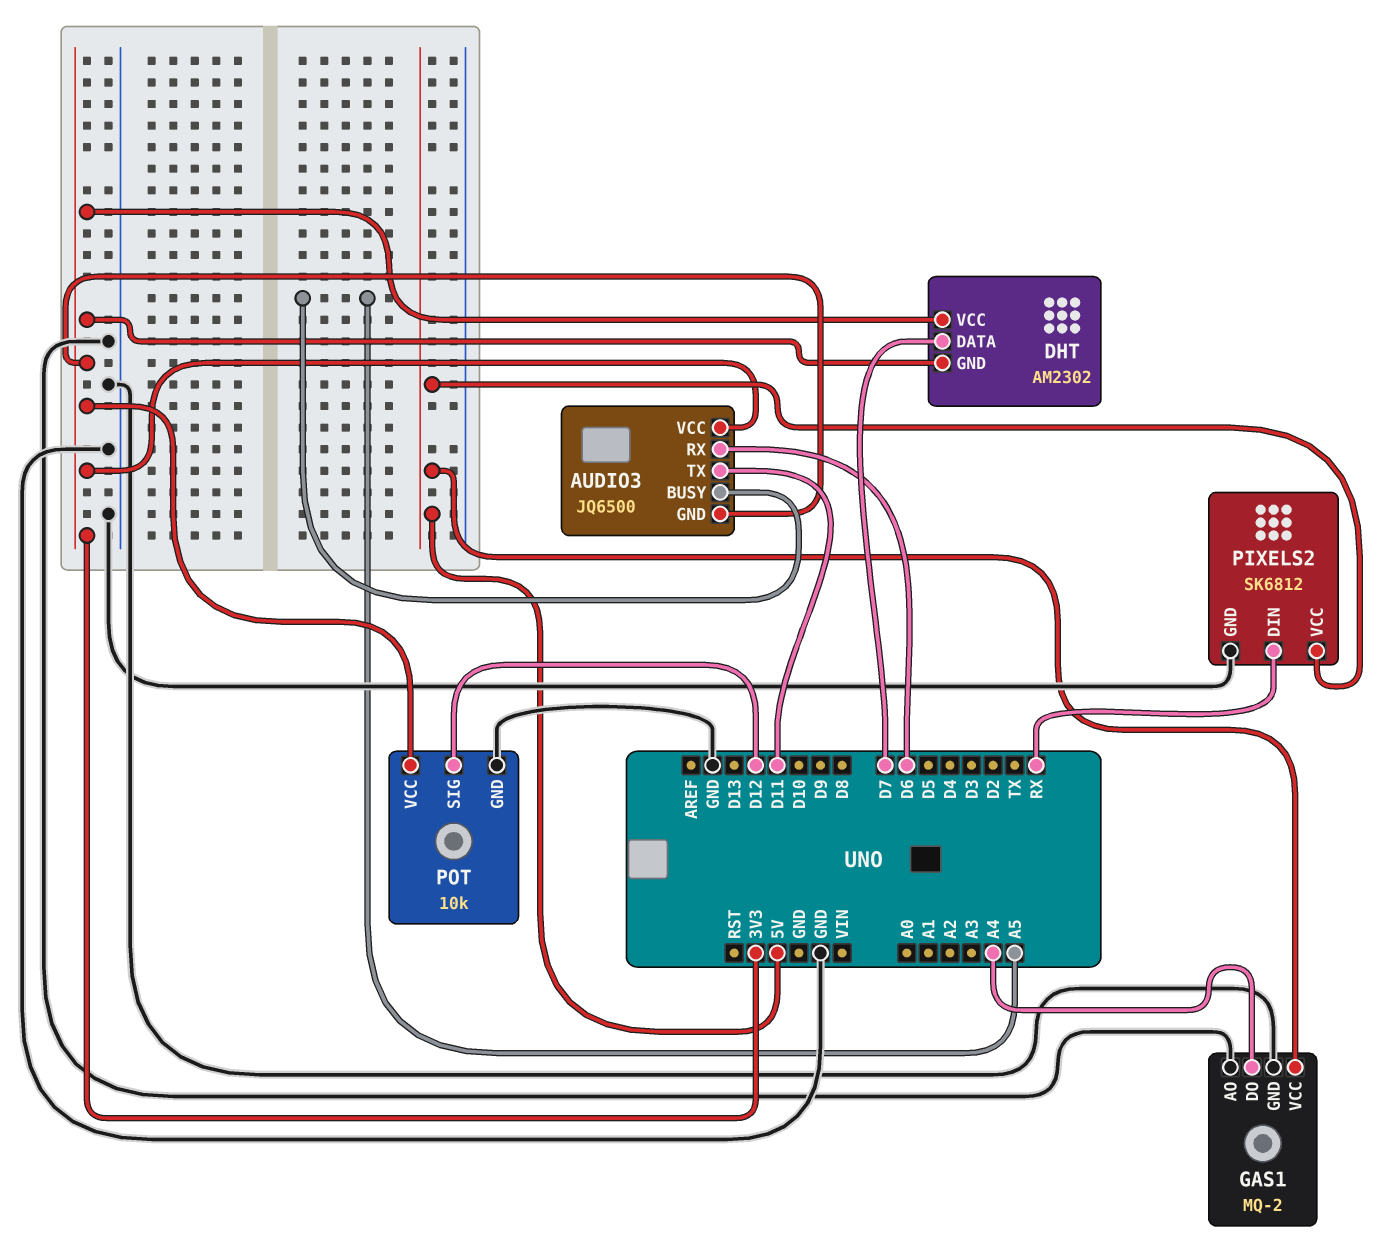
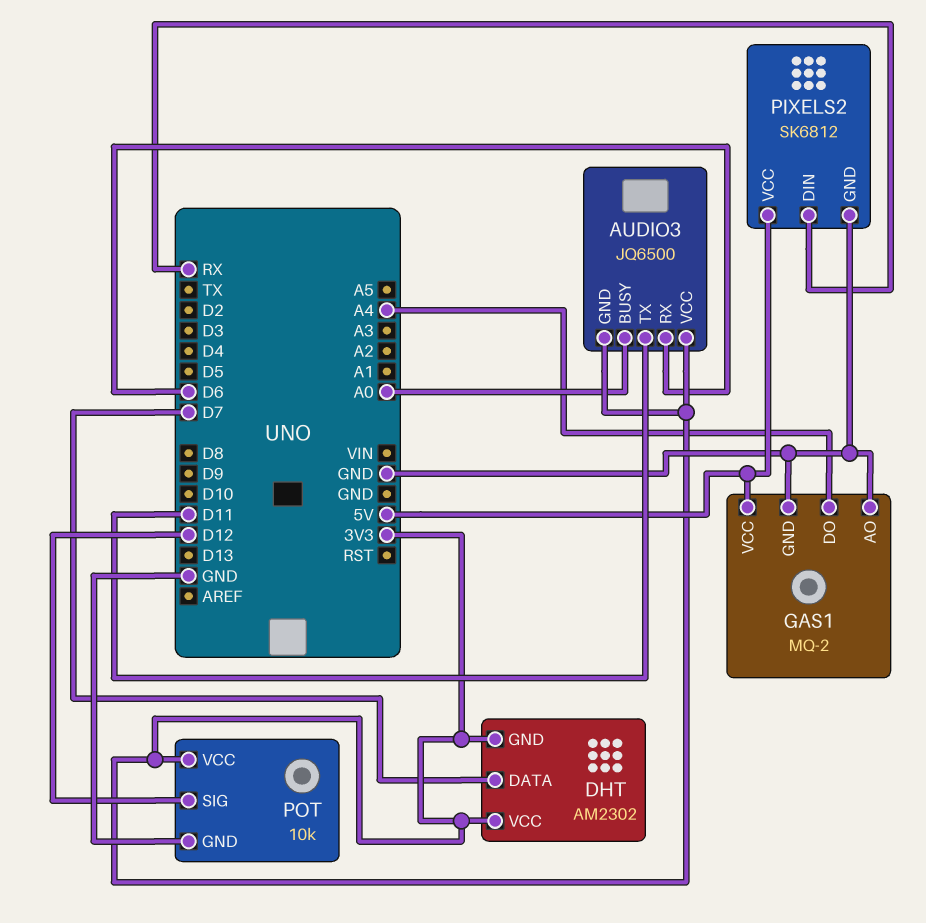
AUDIO3 pin BUSY: A5 -> A0

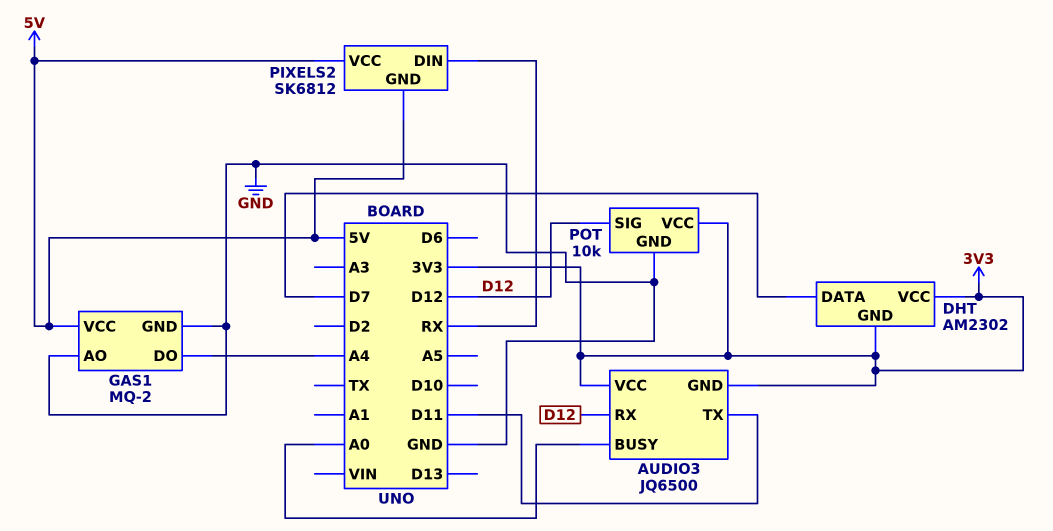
AUDIO3 pin RX: D6 -> D12
PIXELS2 pin GND: GND -> 5V

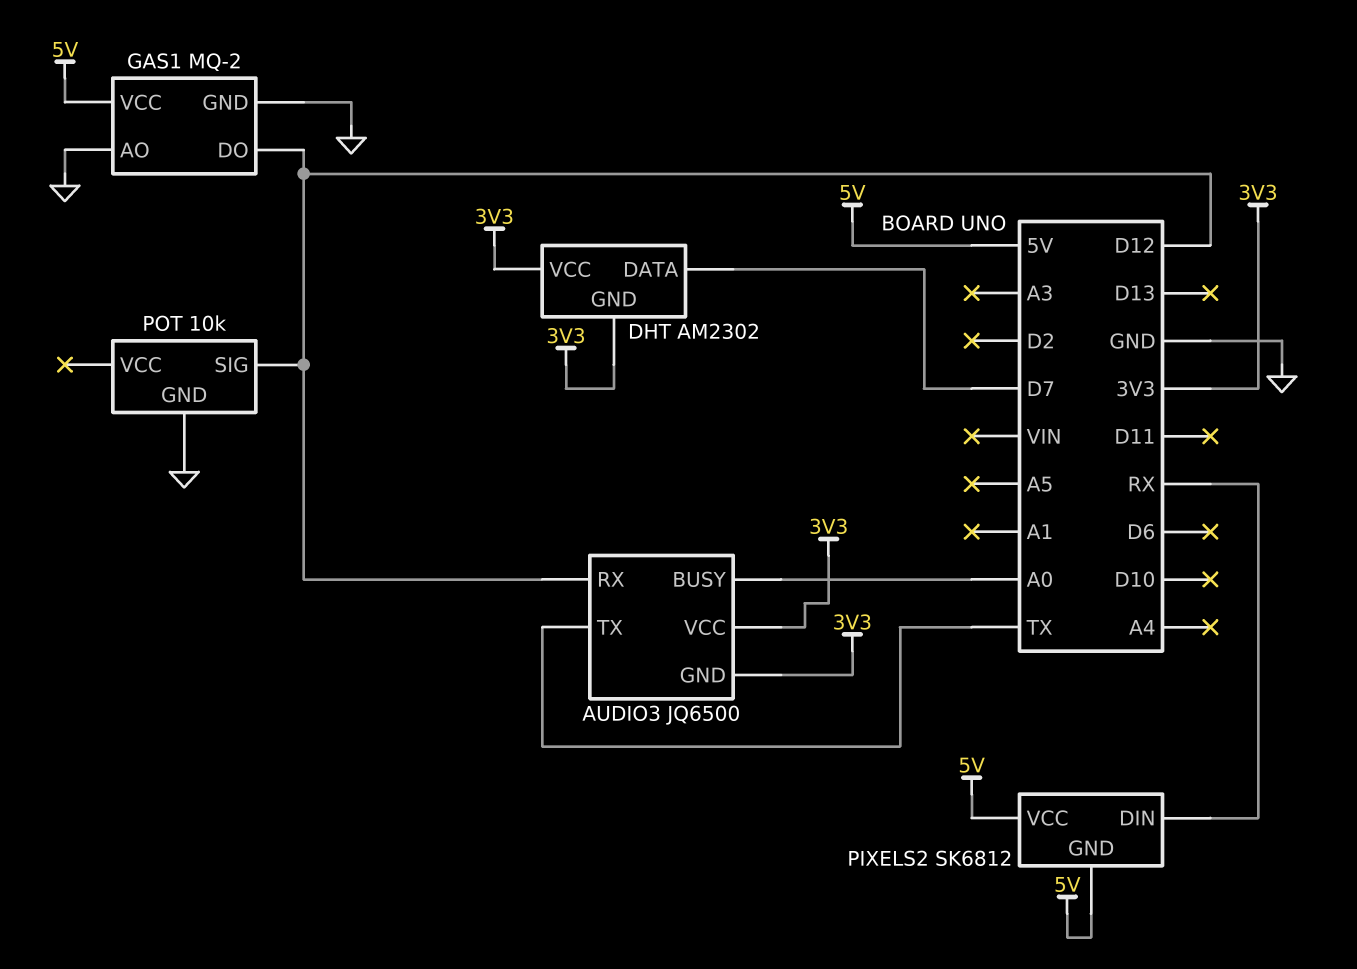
AUDIO3 pin TX: D11 -> TX
GAS1 pin DO: A4 -> D12
POT pin VCC: 3V3 -> none

